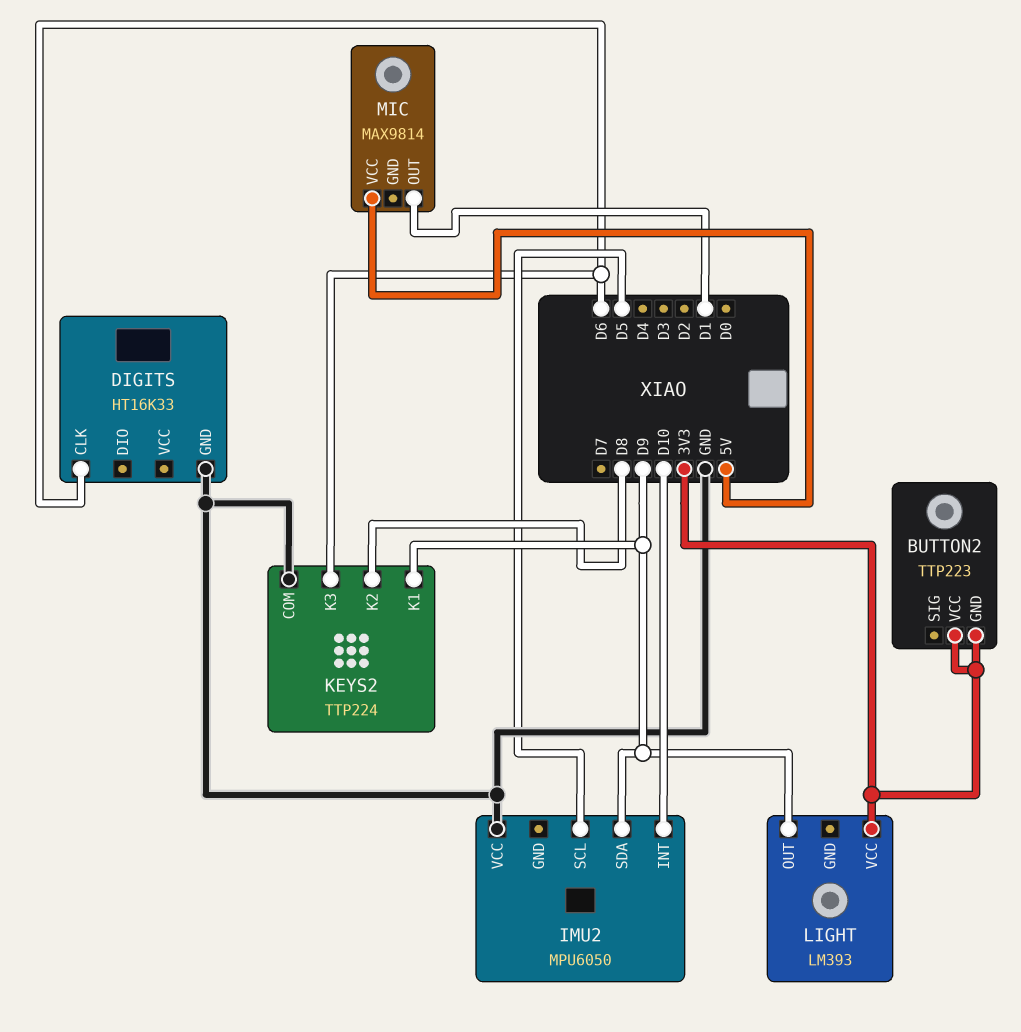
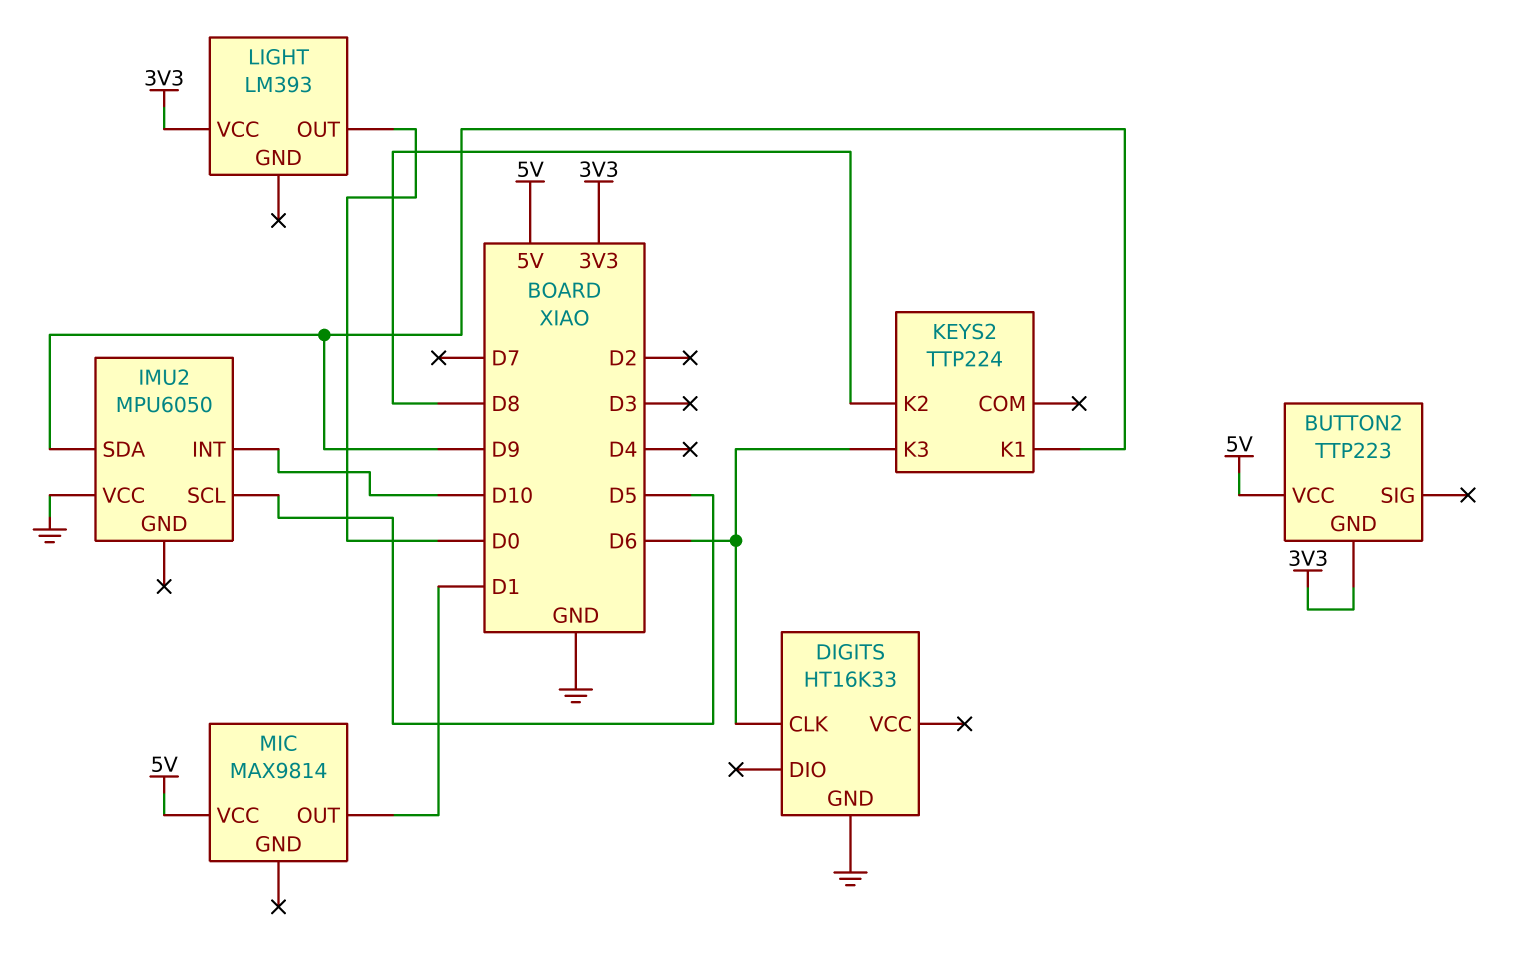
BUTTON2 pin VCC: 3V3 -> 5V
KEYS2 pin COM: GND -> none
LIGHT pin OUT: D9 -> D0

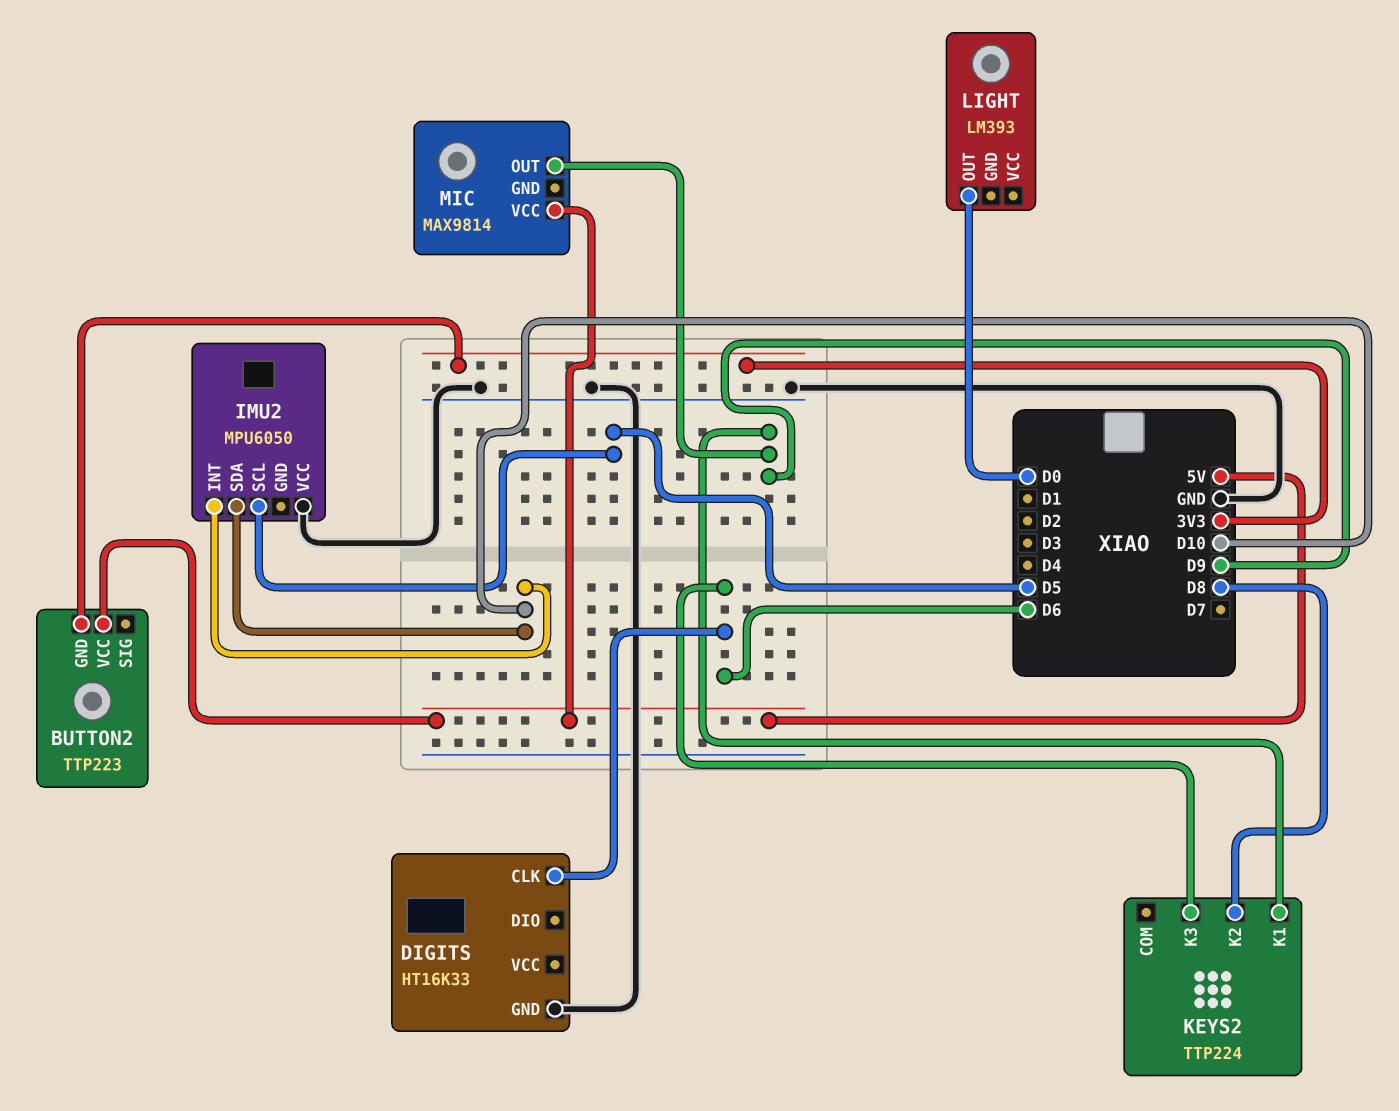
IMU2 pin SDA: D9 -> D10
LIGHT pin VCC: 3V3 -> none
MIC pin OUT: D1 -> D9

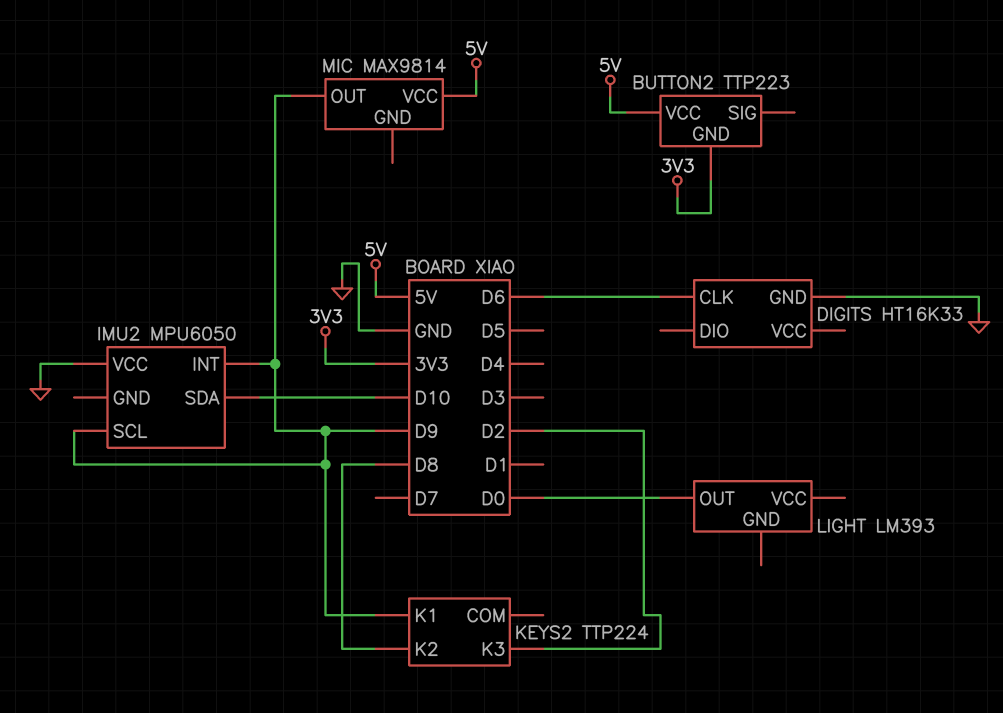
IMU2 pin INT: D10 -> D9
IMU2 pin SCL: D5 -> D9
KEYS2 pin K3: D6 -> D2

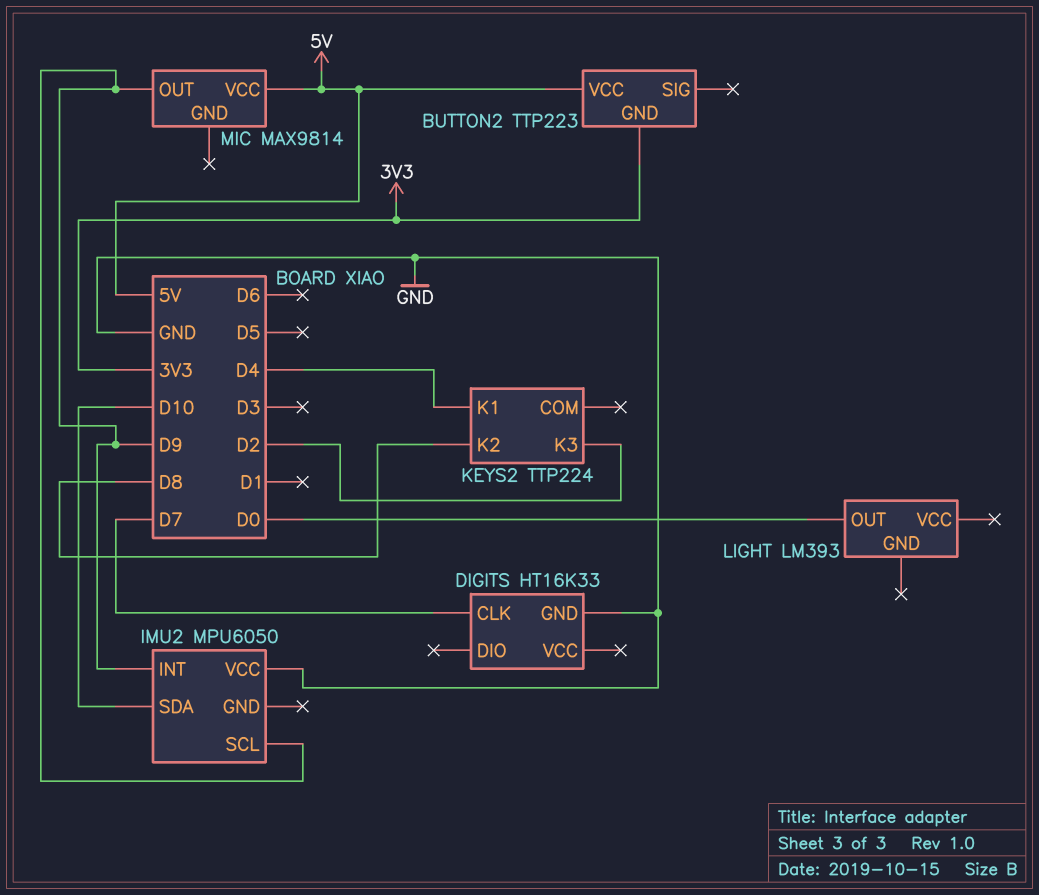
DIGITS pin CLK: D6 -> D7
KEYS2 pin K1: D9 -> D4

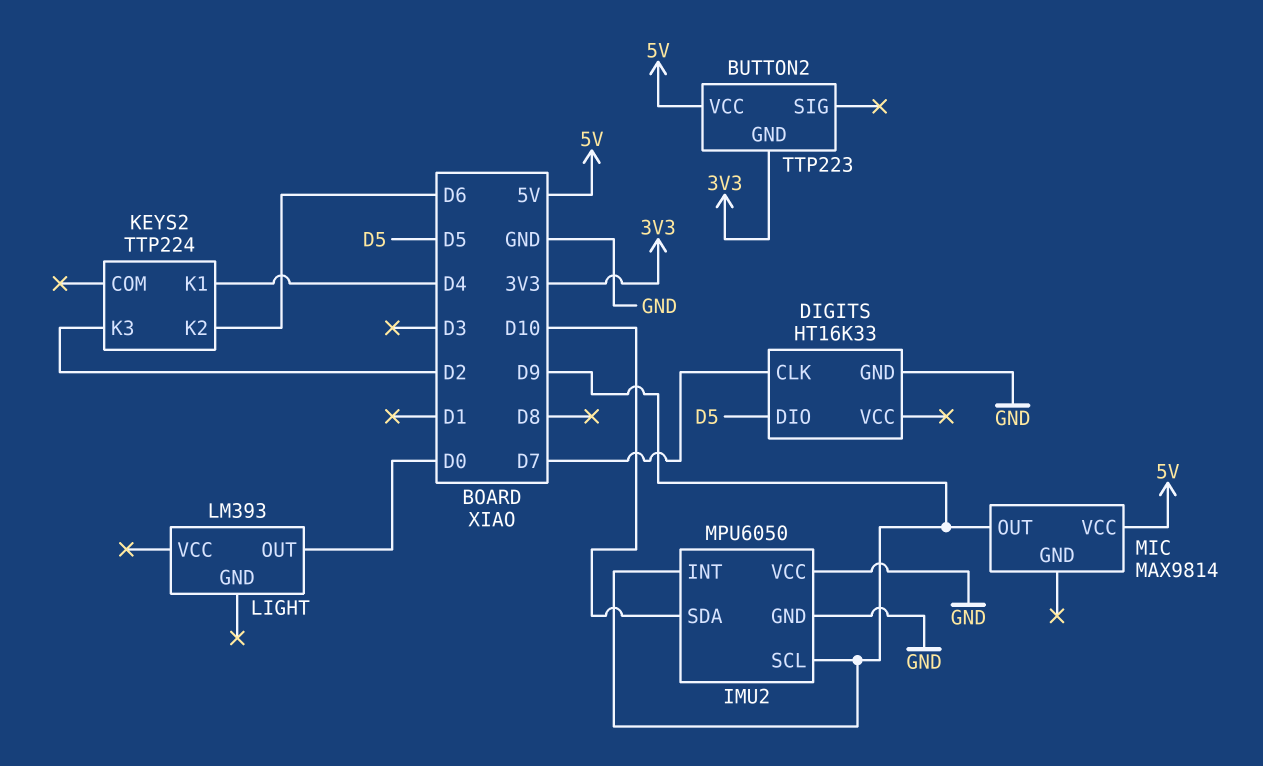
DIGITS pin DIO: none -> D5
IMU2 pin GND: none -> GND
KEYS2 pin K2: D8 -> D6

